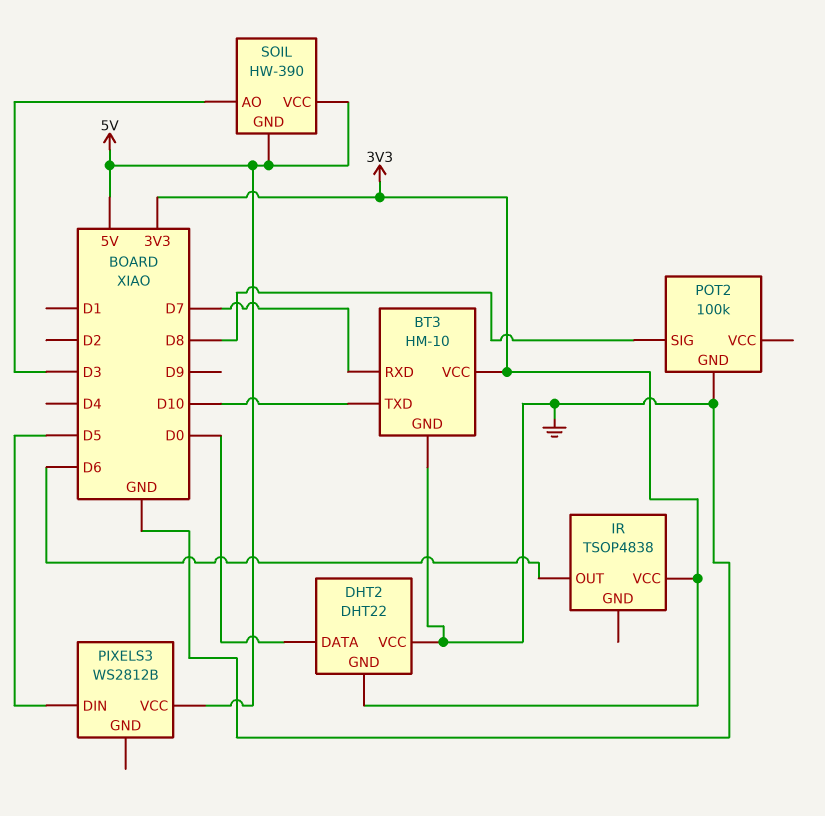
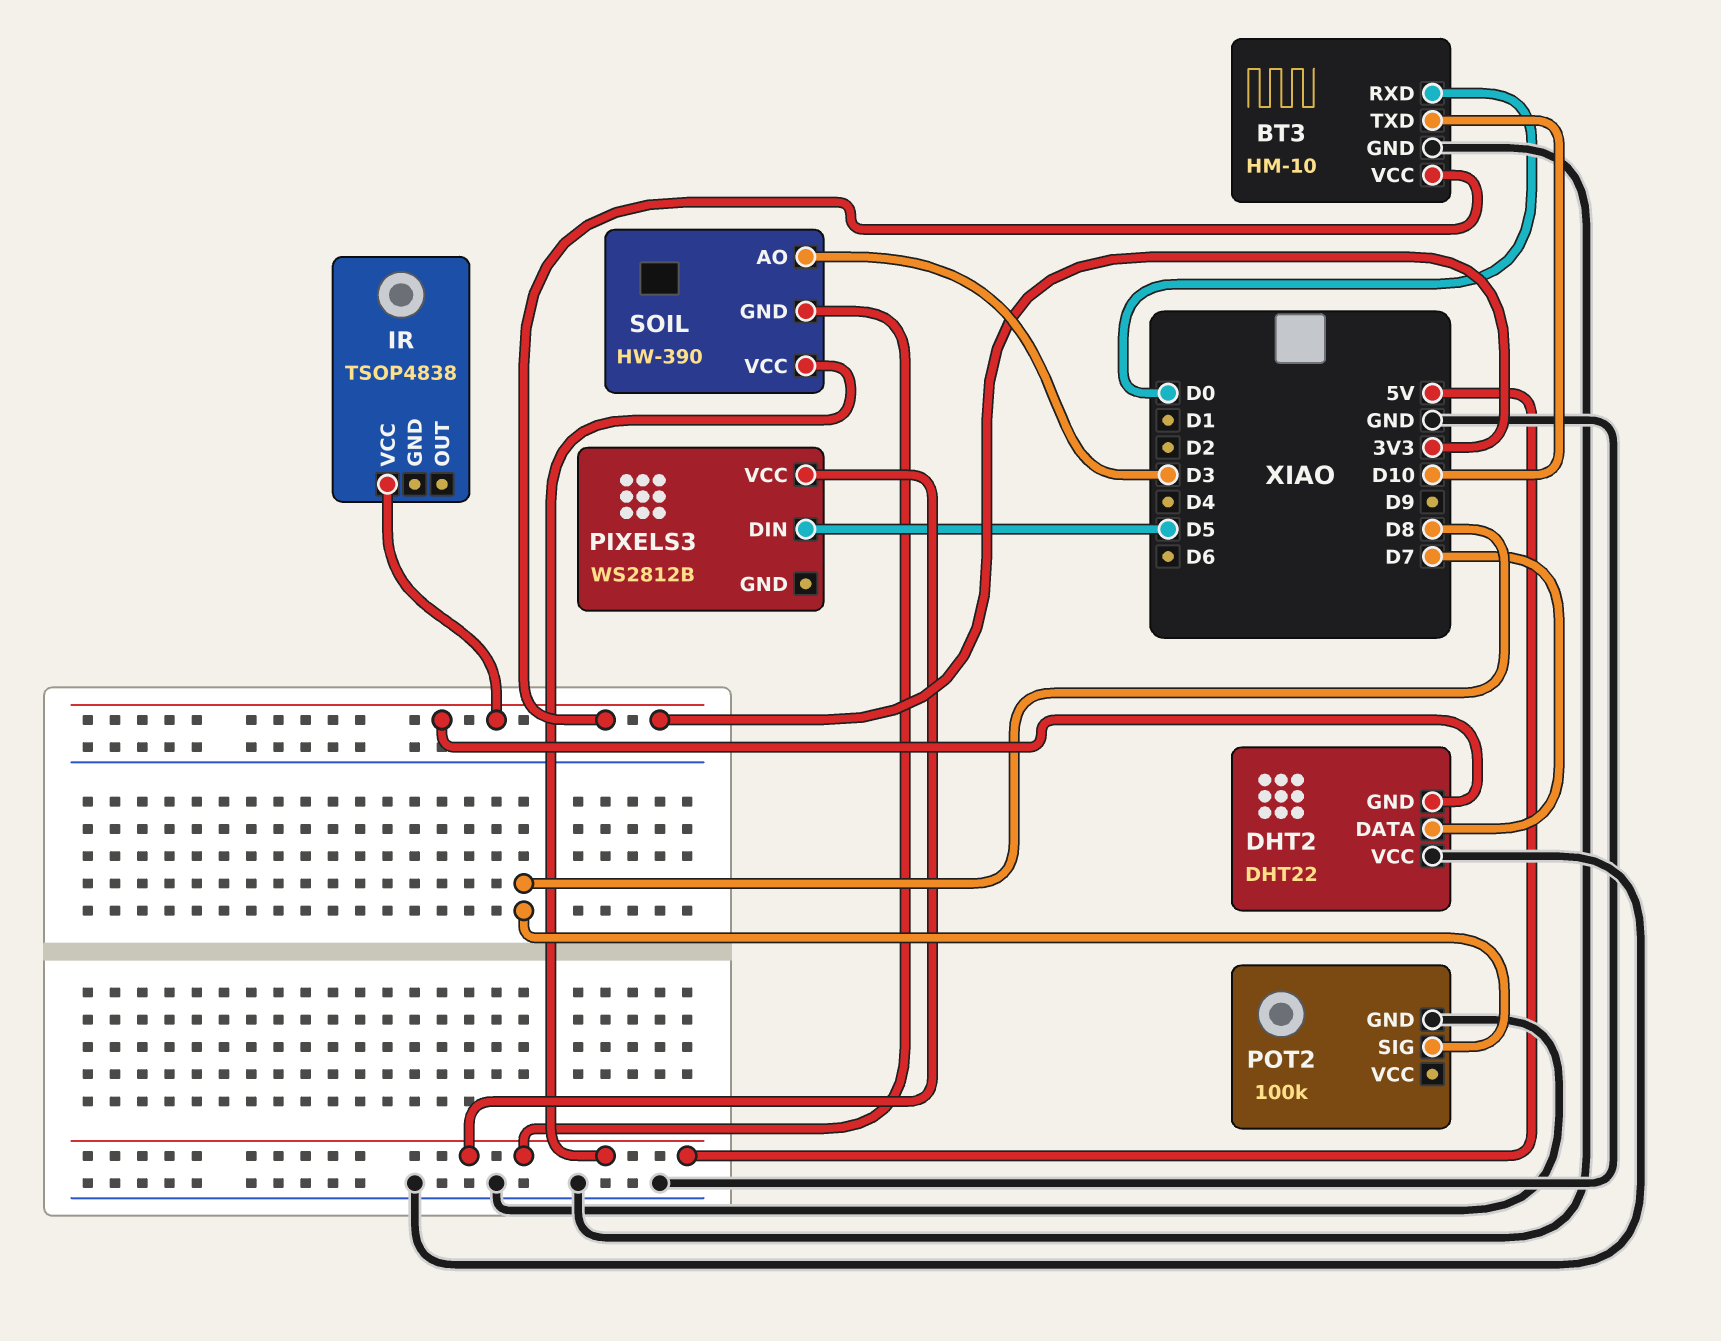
BT3 pin RXD: D7 -> D0
DHT2 pin DATA: D0 -> D7
IR pin OUT: D6 -> none

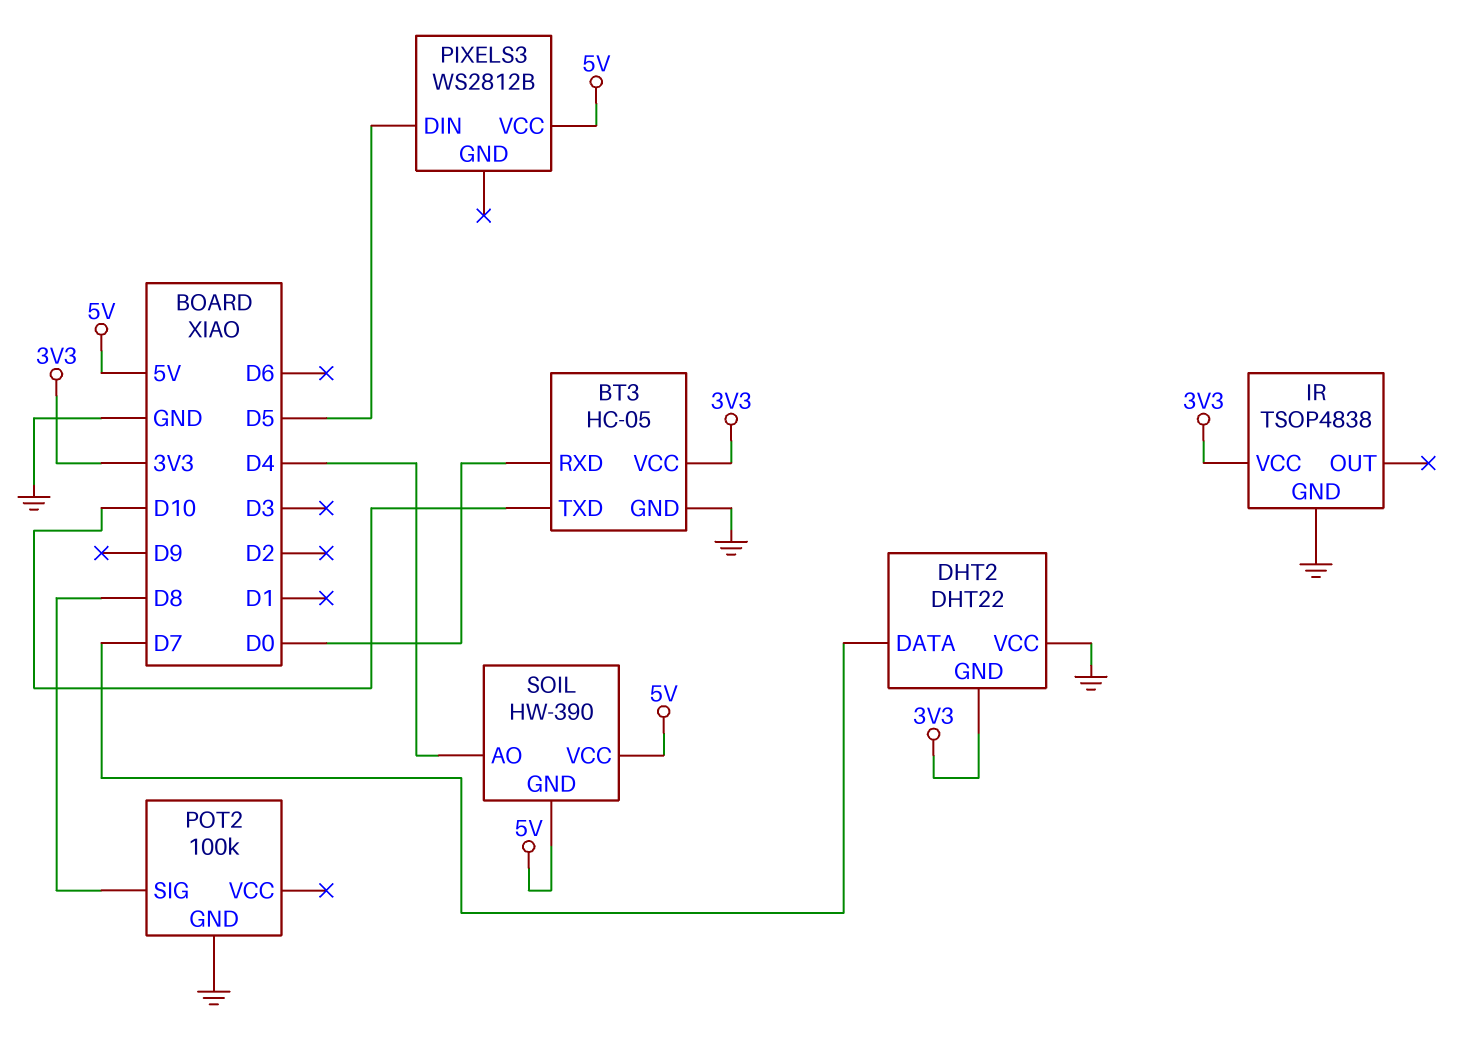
BT3: HM-10 -> HC-05
IR pin GND: none -> GND
SOIL pin AO: D3 -> D4

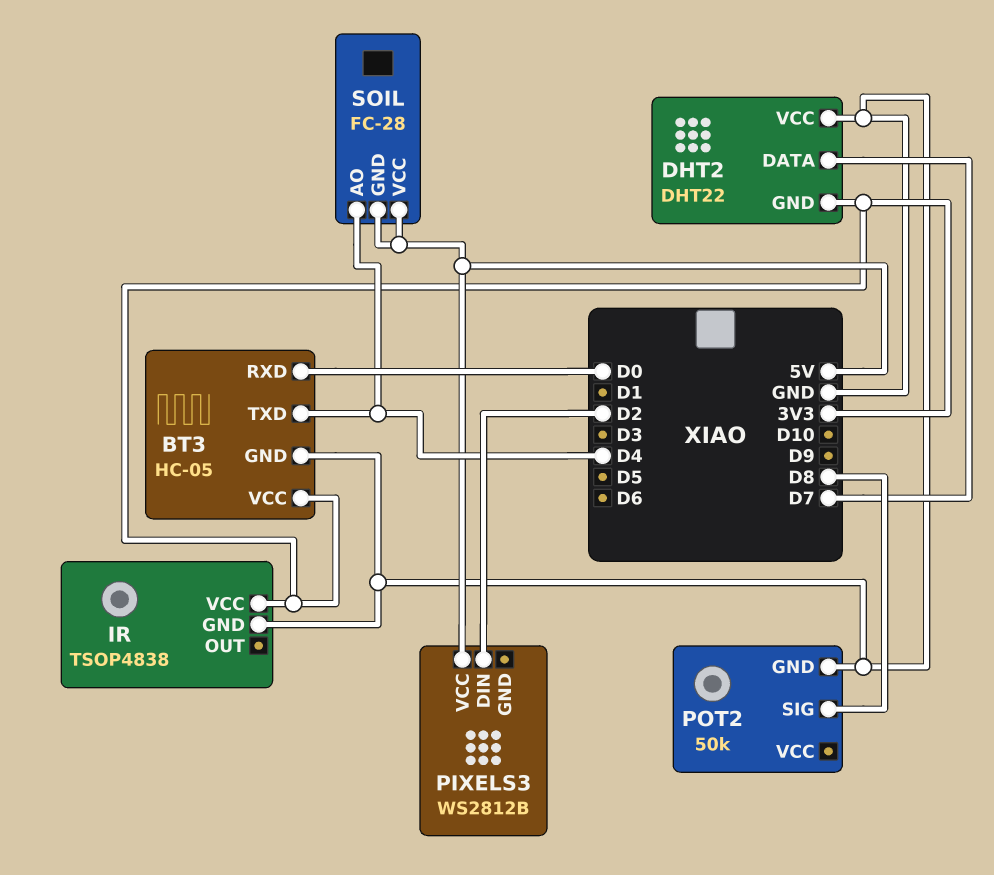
BT3 pin TXD: D10 -> D4
PIXELS3 pin DIN: D5 -> D2
POT2: 100k -> 50k
SOIL: HW-390 -> FC-28

